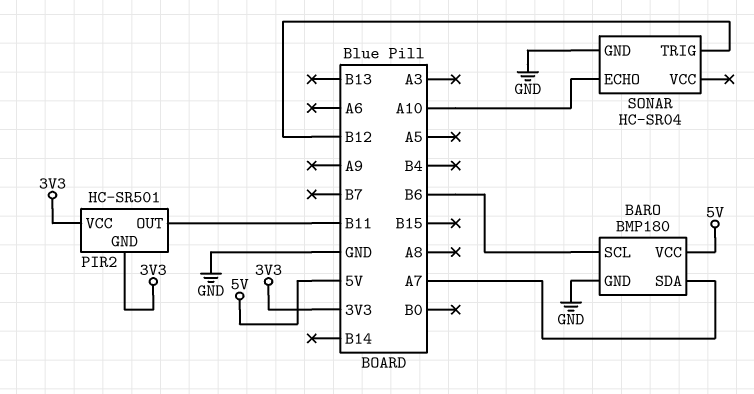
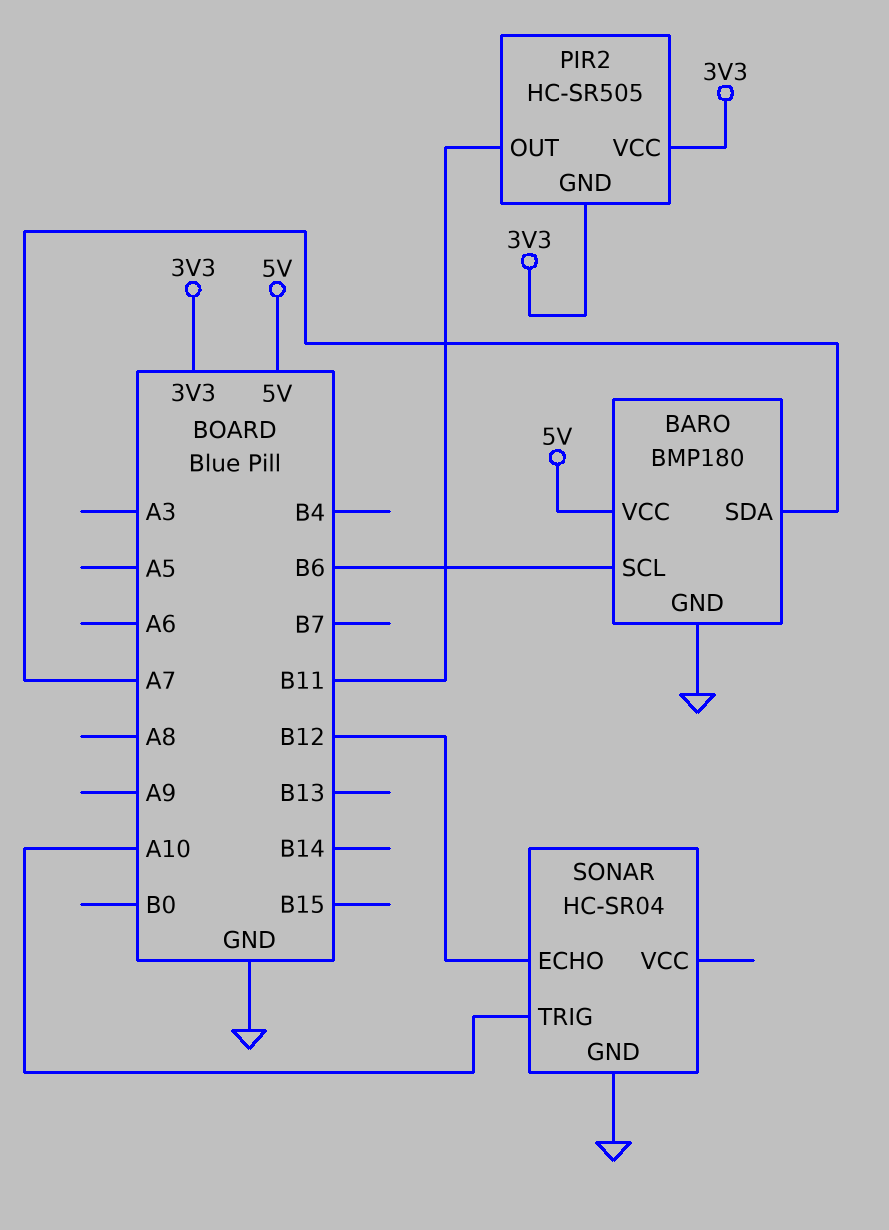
PIR2: HC-SR501 -> HC-SR505
SONAR pin ECHO: A10 -> B12
SONAR pin TRIG: B12 -> A10

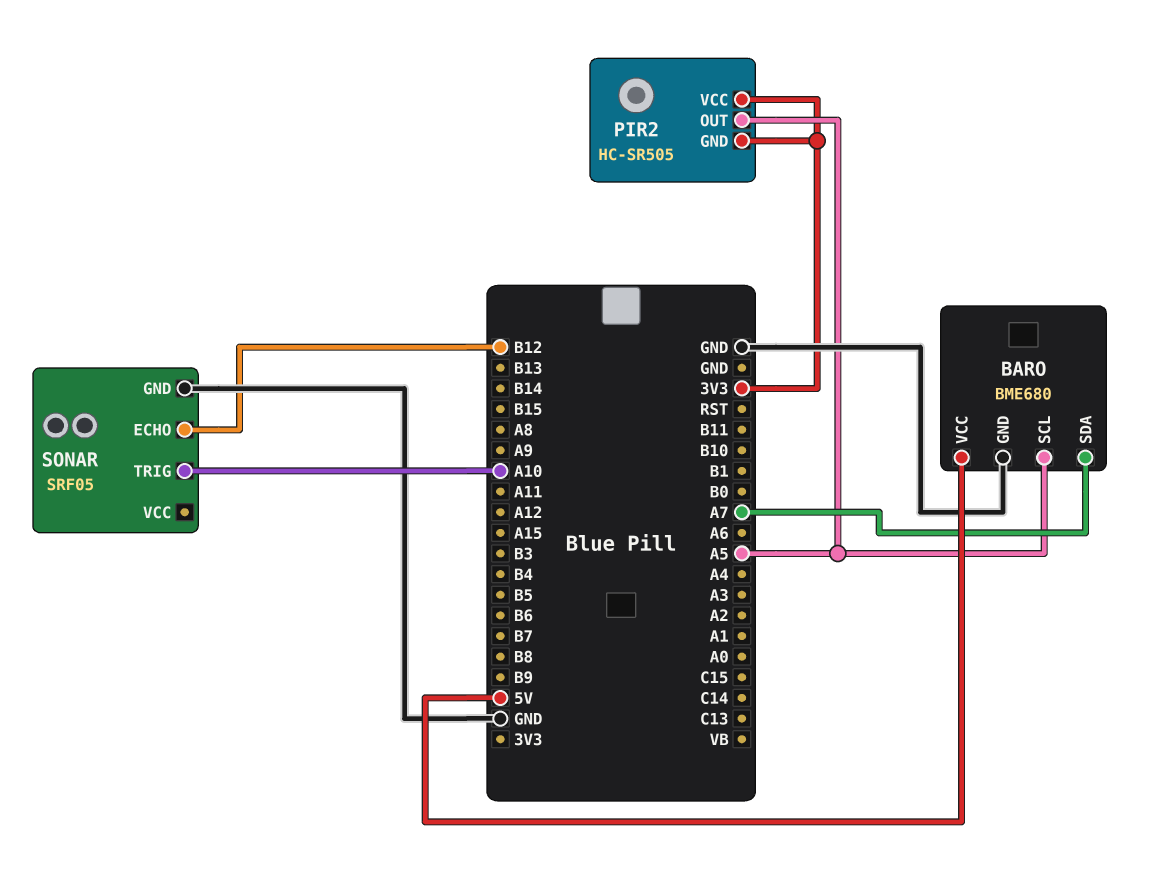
BARO: BMP180 -> BME680
BARO pin SCL: B6 -> A5
PIR2 pin OUT: B11 -> A5
SONAR: HC-SR04 -> SRF05

